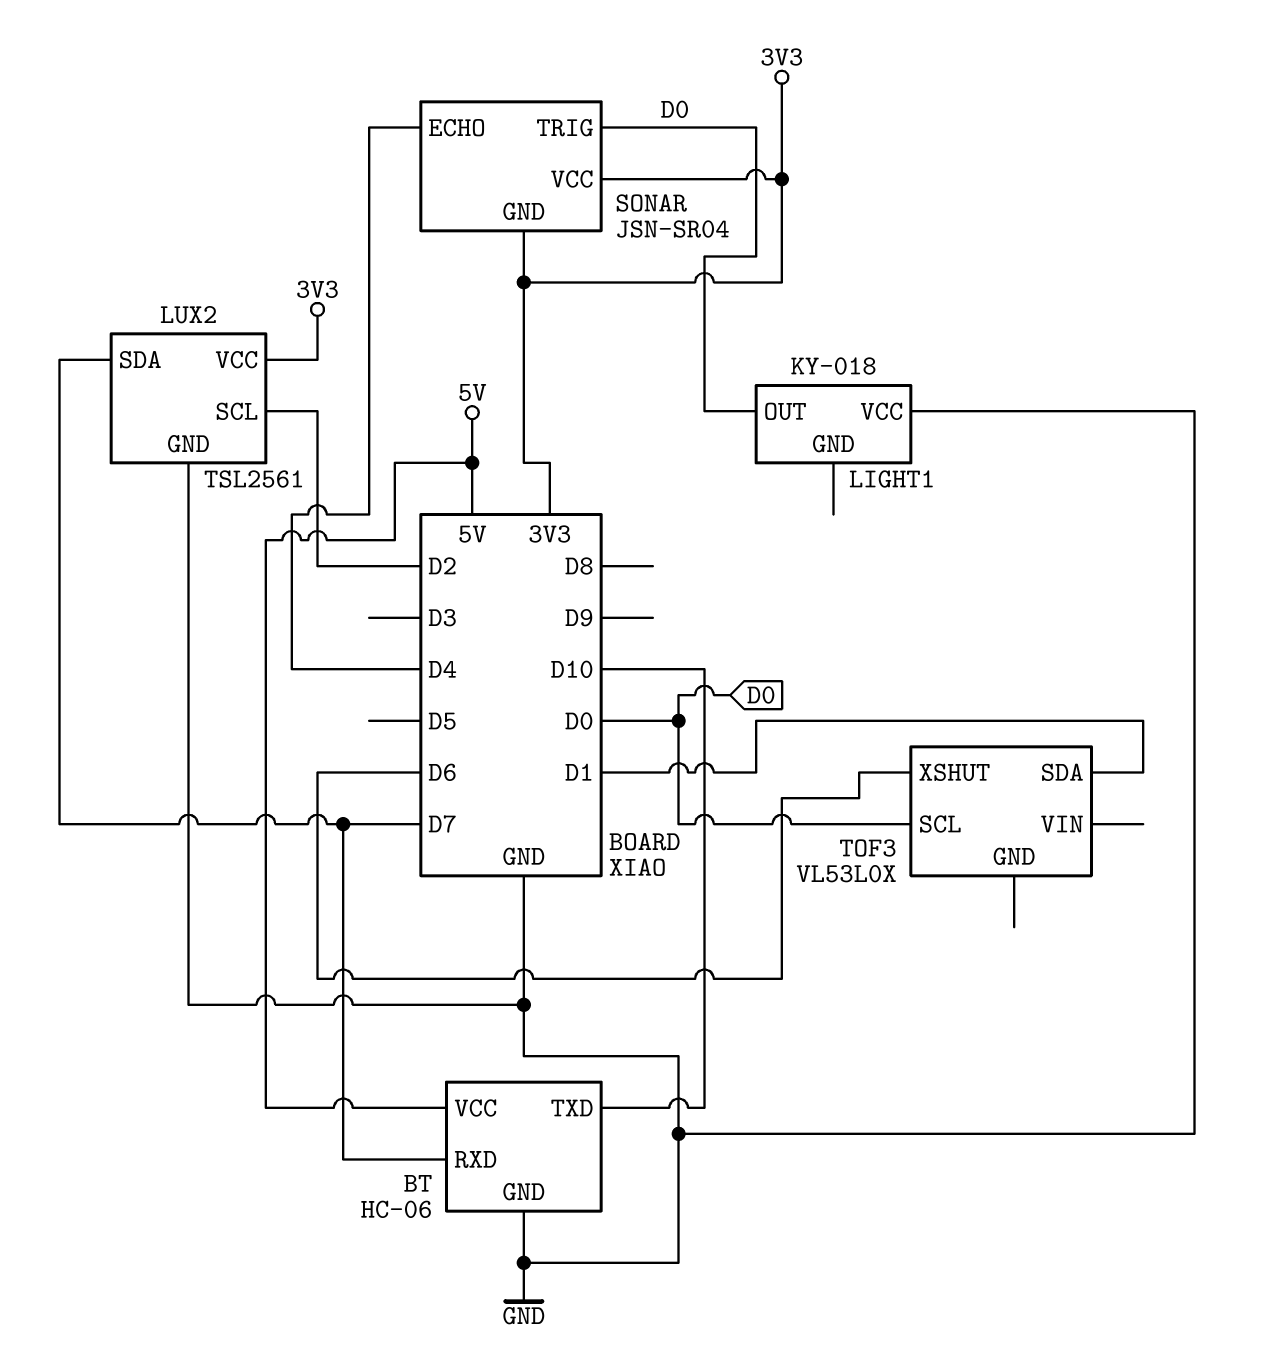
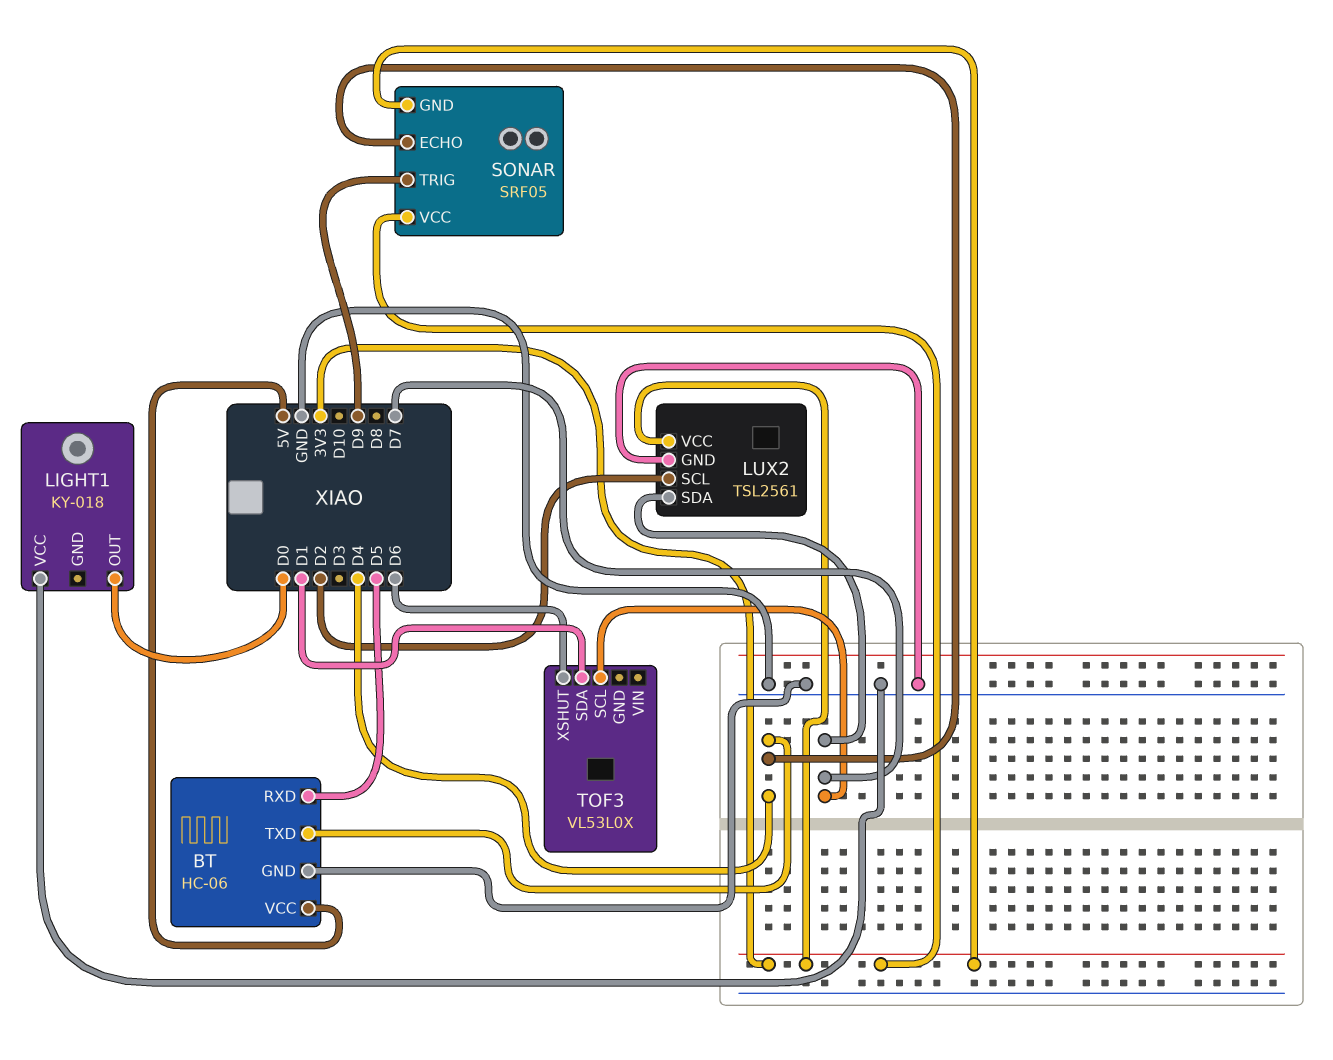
BT pin RXD: D7 -> D5
BT pin TXD: D10 -> D4
SONAR: JSN-SR04 -> SRF05
SONAR pin TRIG: D0 -> D9
TOF3 pin SCL: D0 -> D7

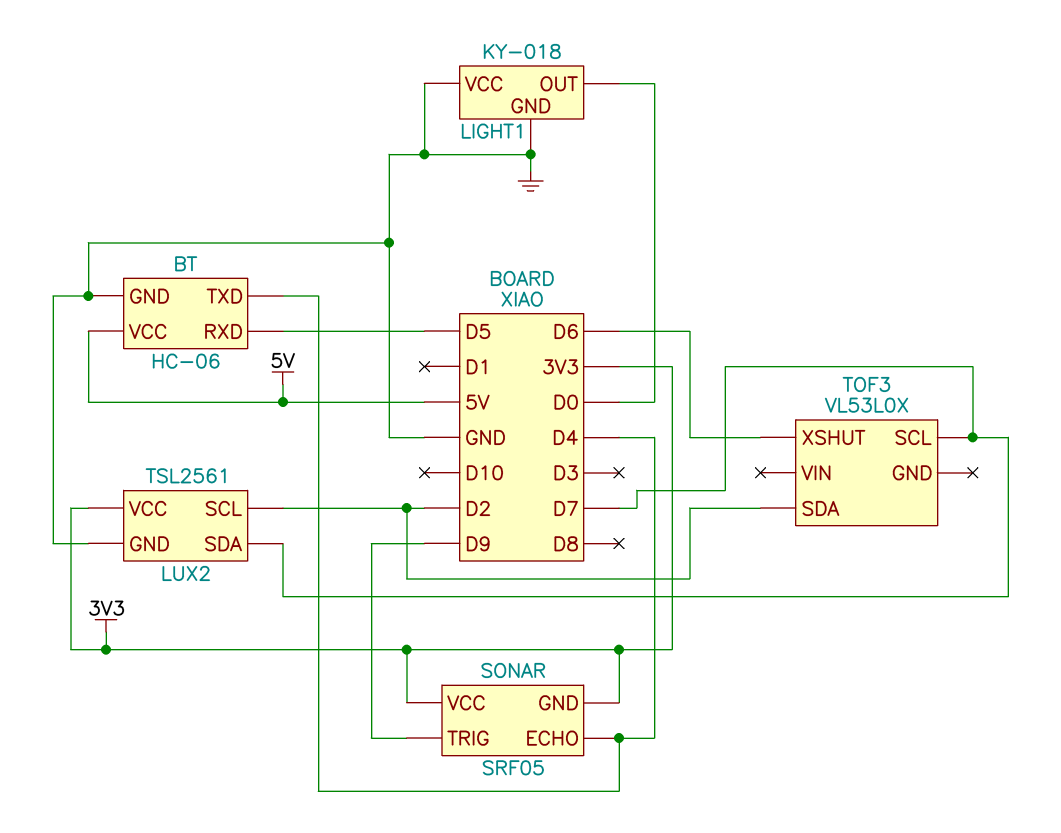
LIGHT1 pin GND: none -> GND
TOF3 pin SDA: D1 -> D2

